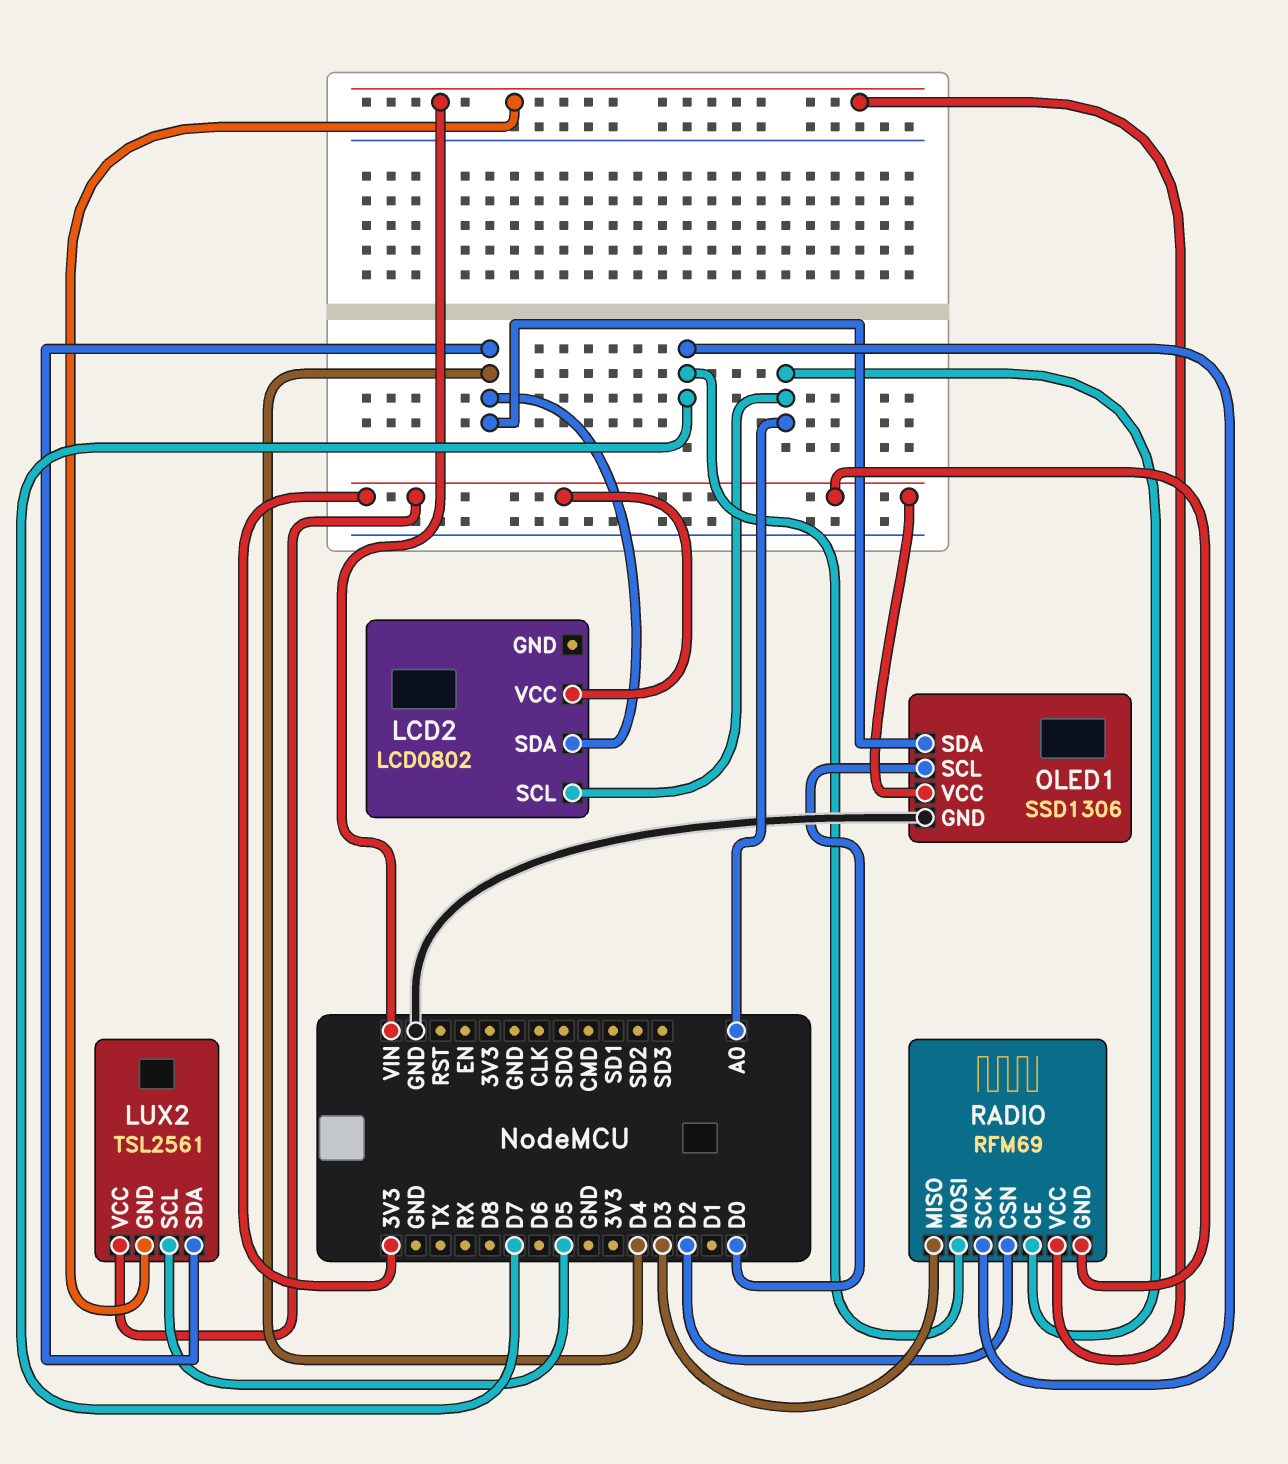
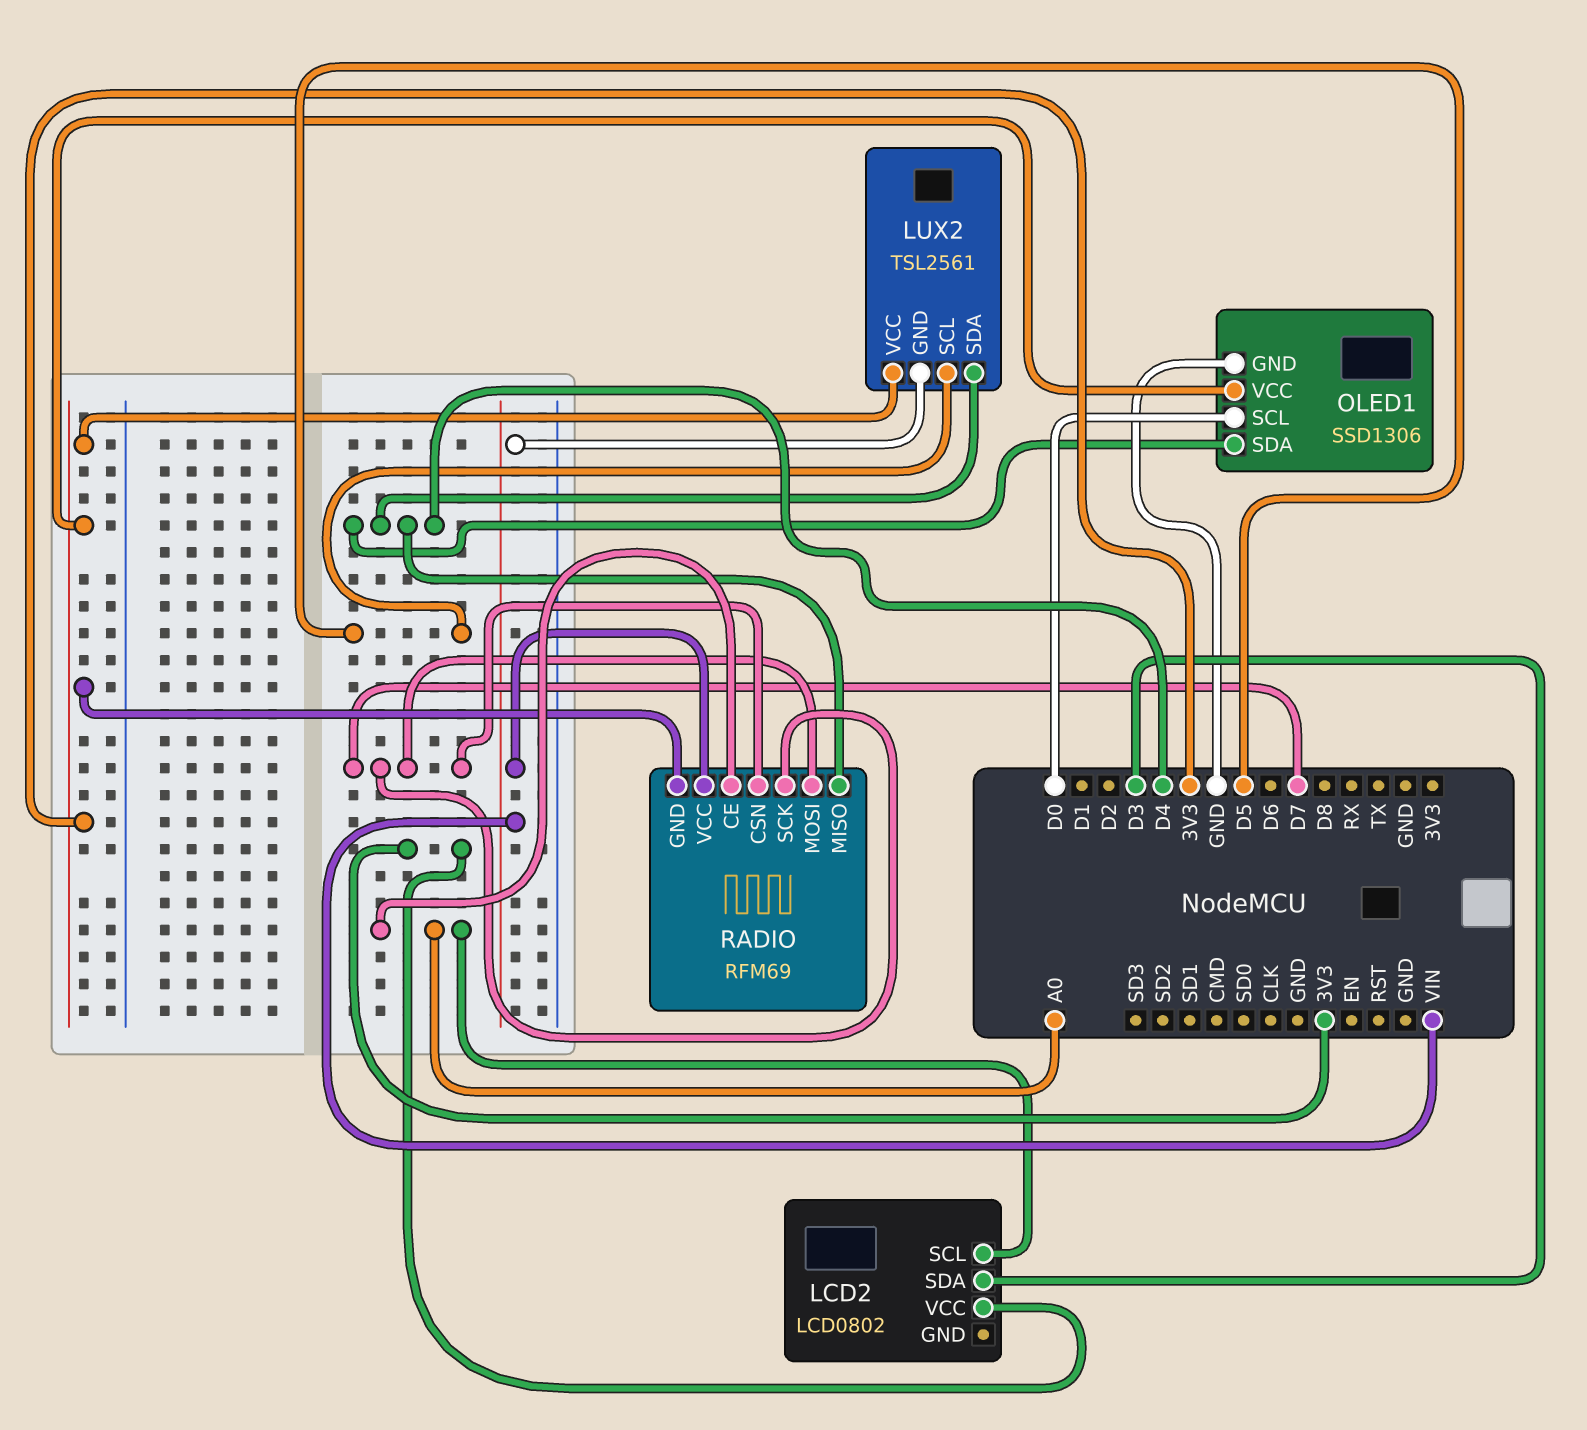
LCD2 pin SDA: D4 -> D3
RADIO pin CSN: D2 -> D7
RADIO pin MISO: D3 -> D4

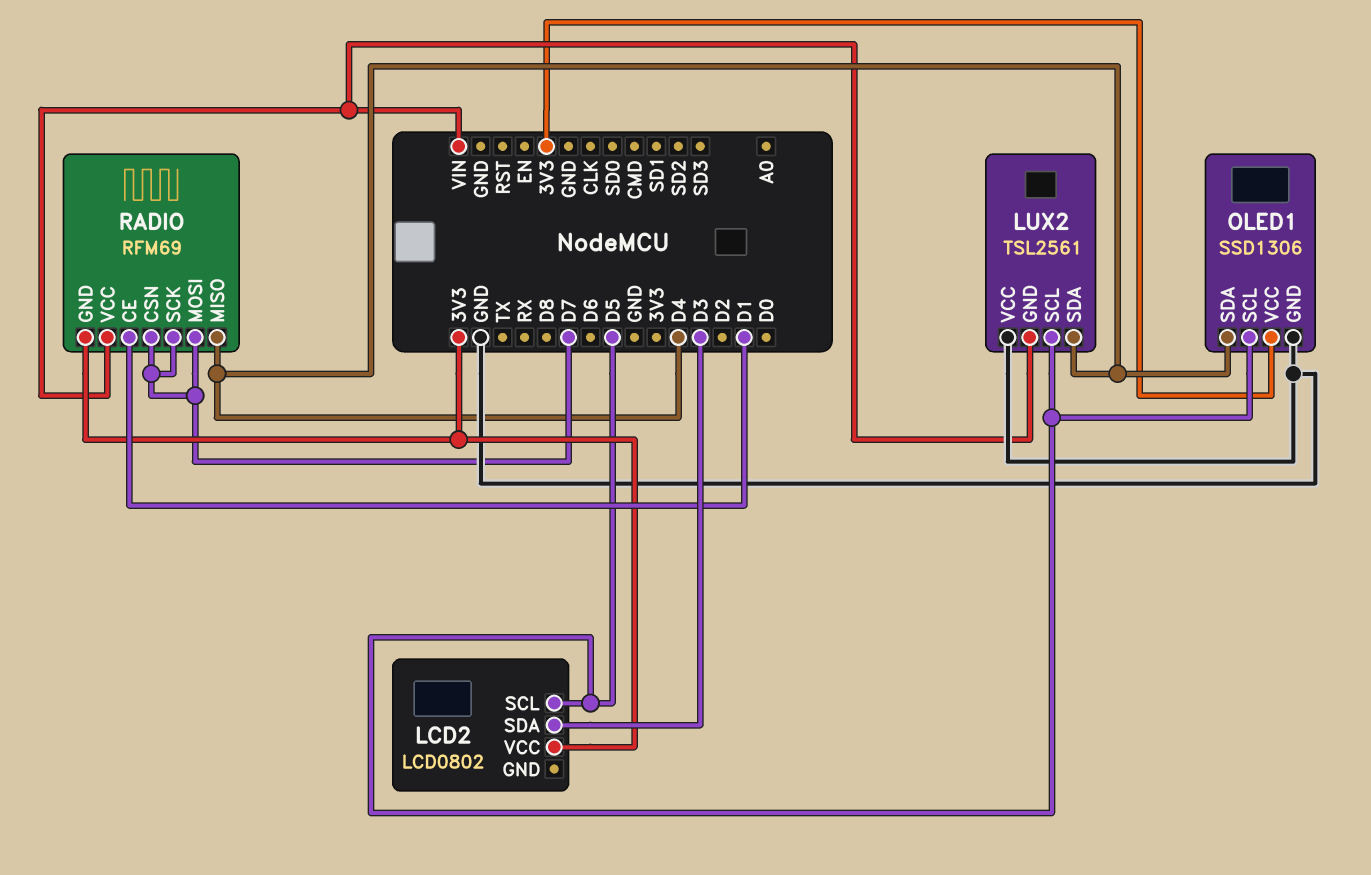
LCD2 pin SCL: A0 -> D5
LUX2 pin VCC: 3V3 -> GND
OLED1 pin SCL: D0 -> D5
RADIO pin CE: A0 -> D1

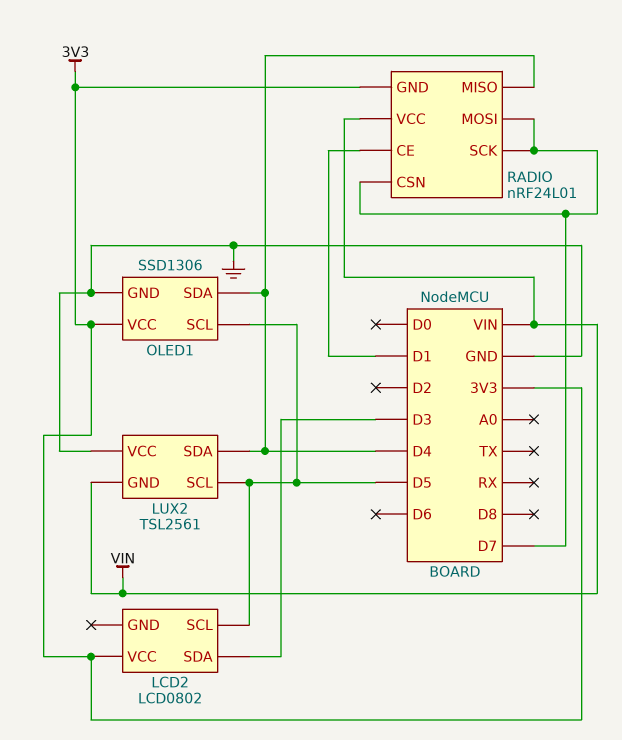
RADIO: RFM69 -> nRF24L01

